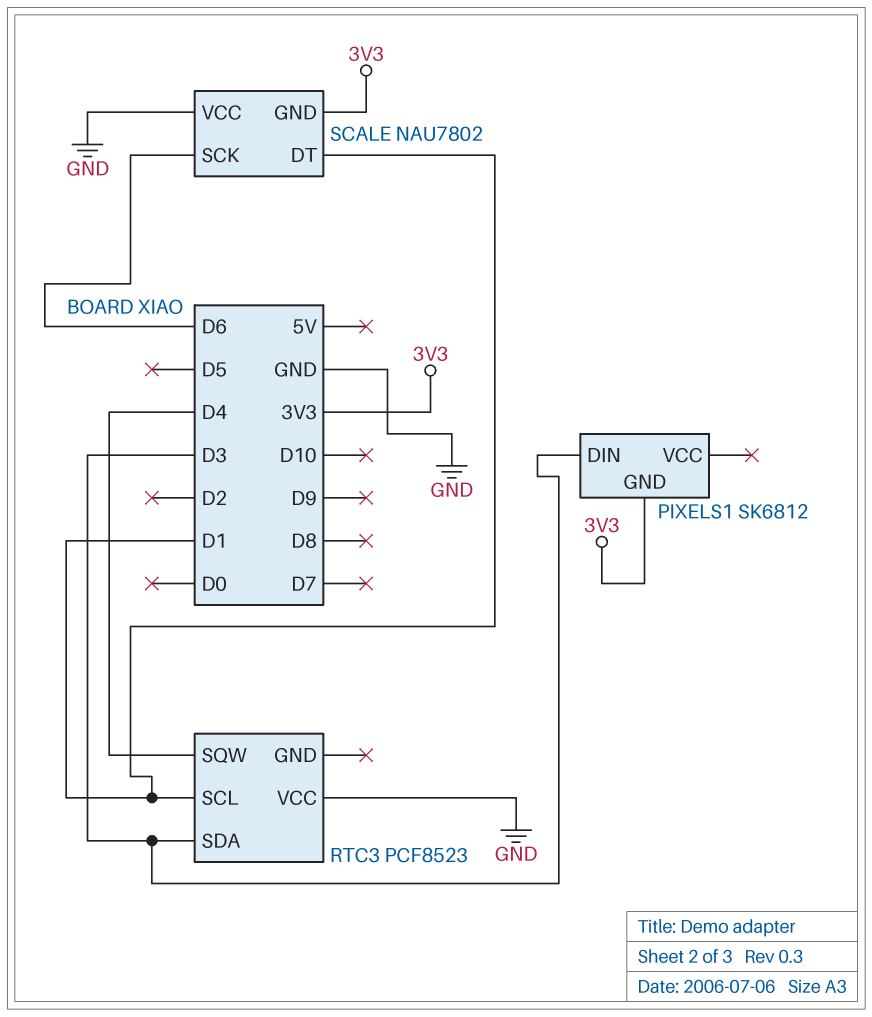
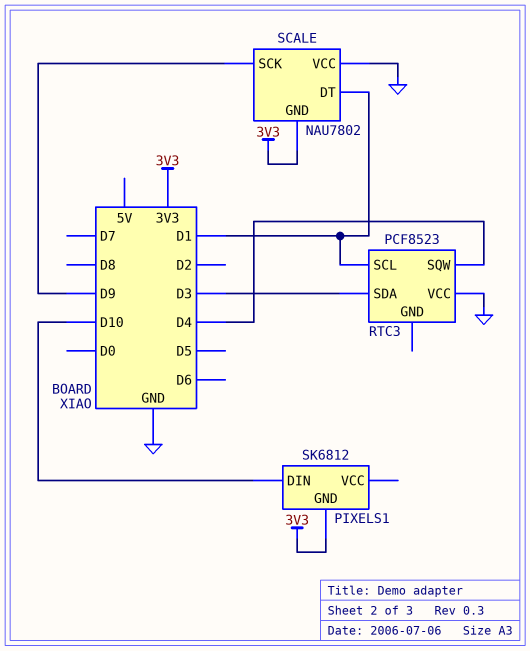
PIXELS1 pin DIN: D3 -> D10
SCALE pin SCK: D6 -> D9

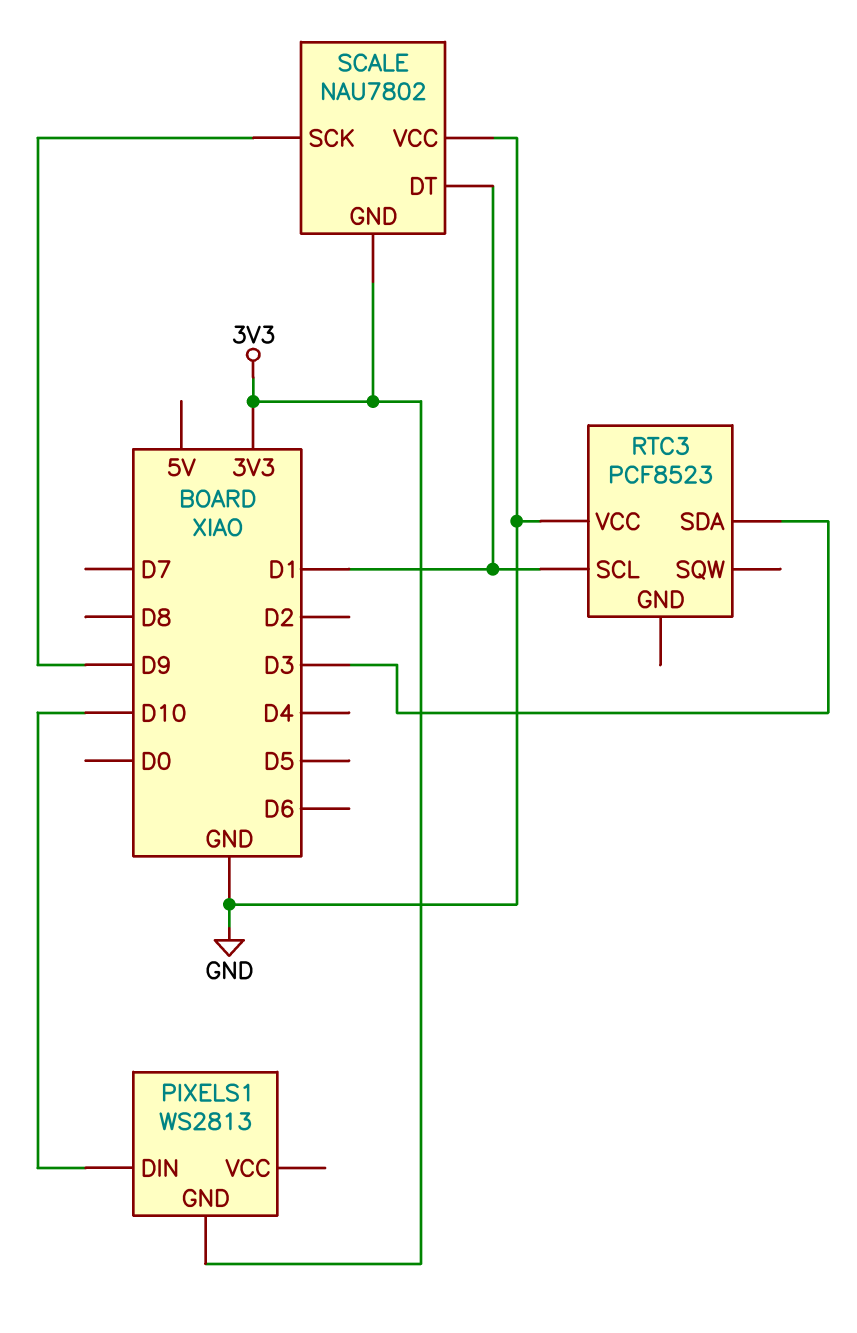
PIXELS1: SK6812 -> WS2813
RTC3 pin SQW: D4 -> none

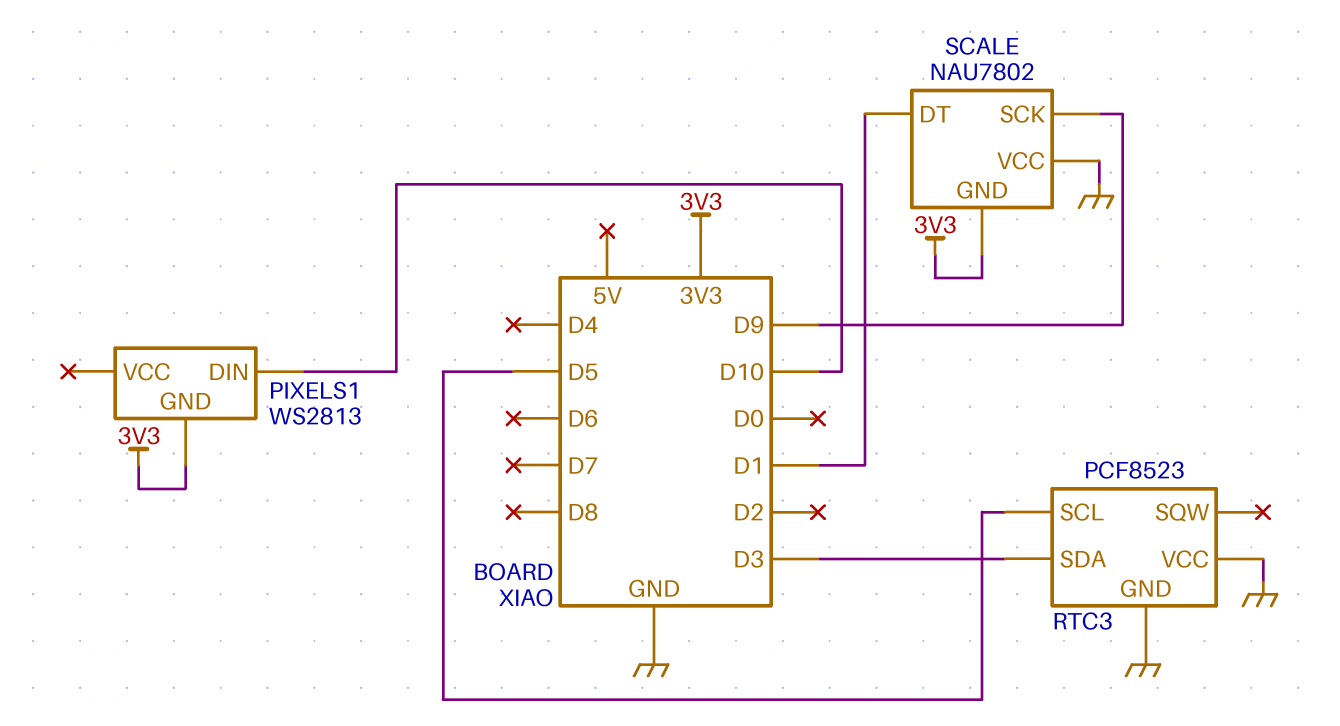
RTC3 pin GND: none -> GND
RTC3 pin SCL: D1 -> D5

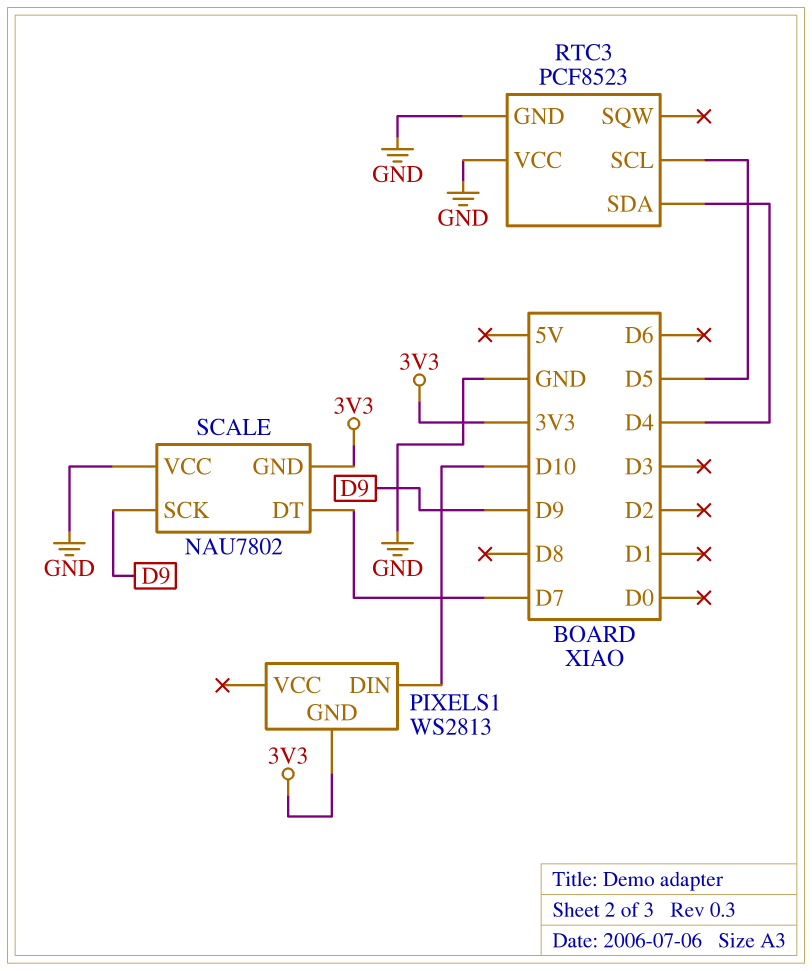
RTC3 pin SDA: D3 -> D4
SCALE pin DT: D1 -> D7

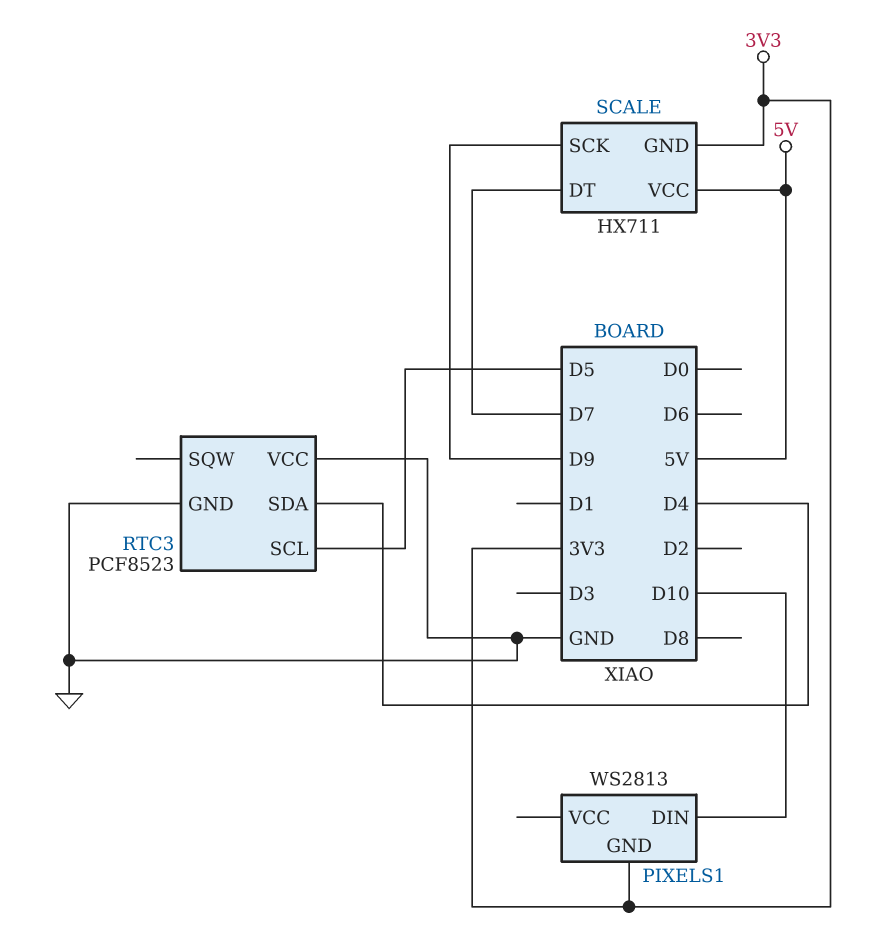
SCALE: NAU7802 -> HX711
SCALE pin VCC: GND -> 5V

